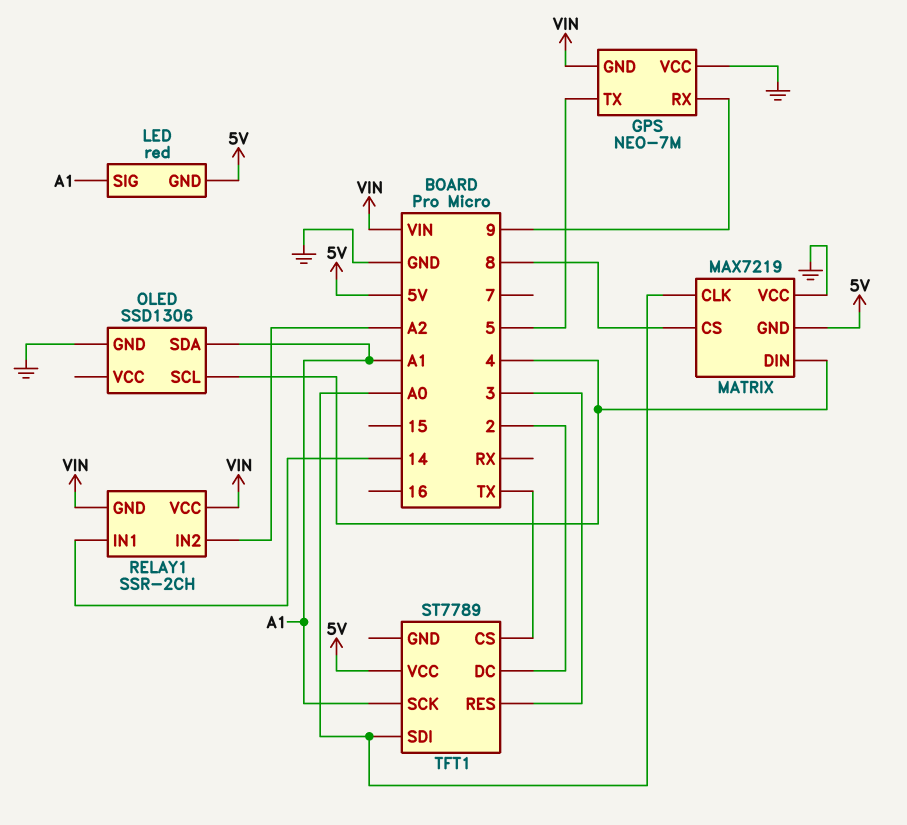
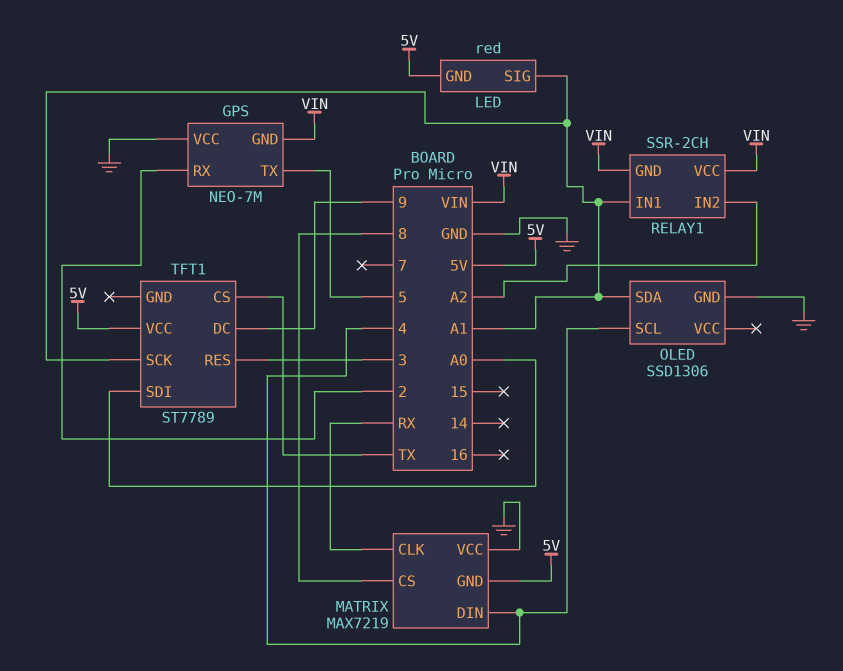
GPS pin RX: 9 -> 2
MATRIX pin CLK: A0 -> RX
RELAY1 pin IN1: 14 -> A1
TFT1 pin DC: 2 -> 9

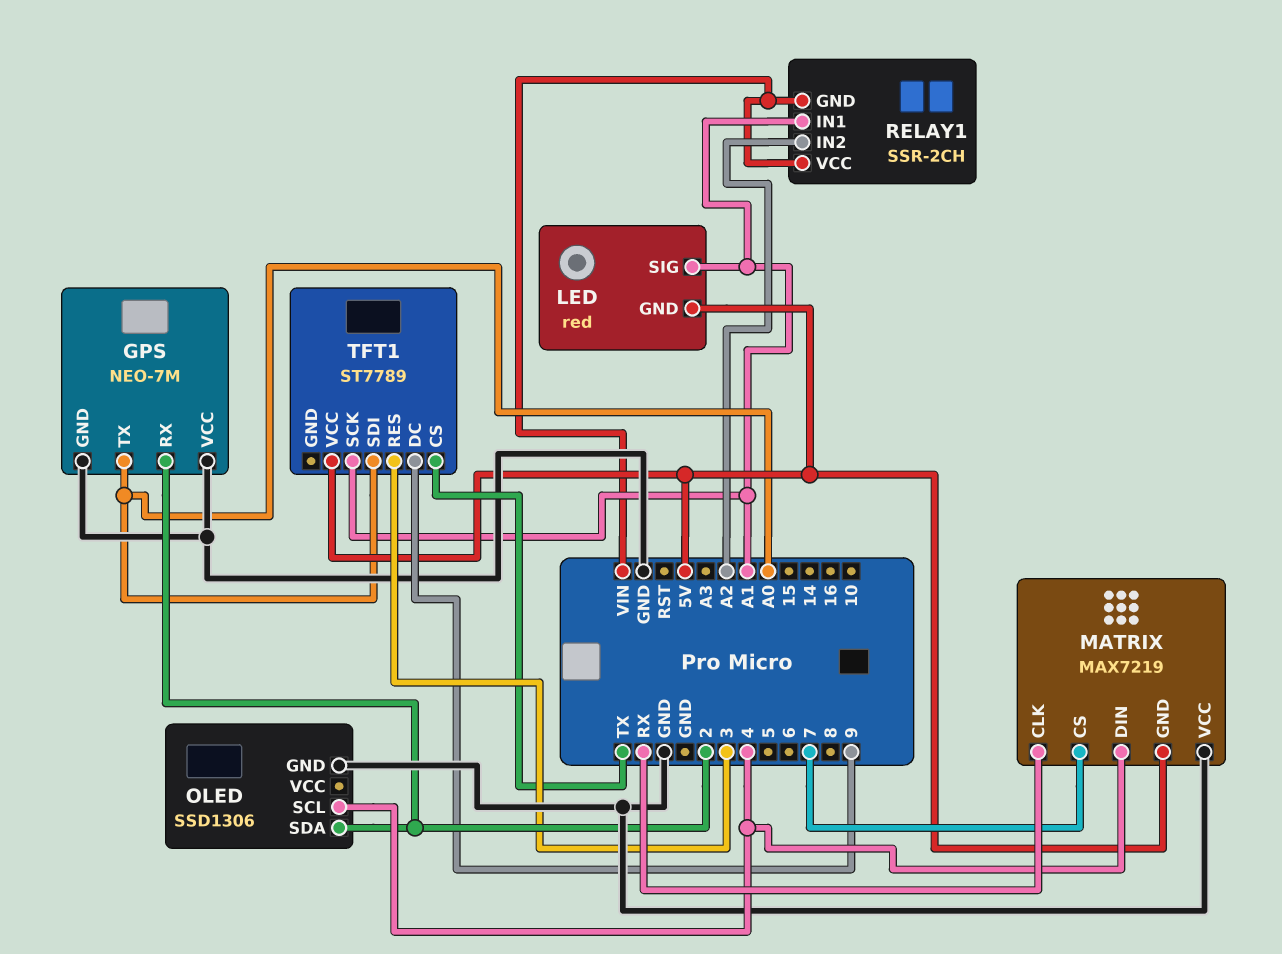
GPS pin GND: VIN -> GND
GPS pin TX: 5 -> A0
MATRIX pin CS: 8 -> 7
OLED pin SDA: A1 -> 2

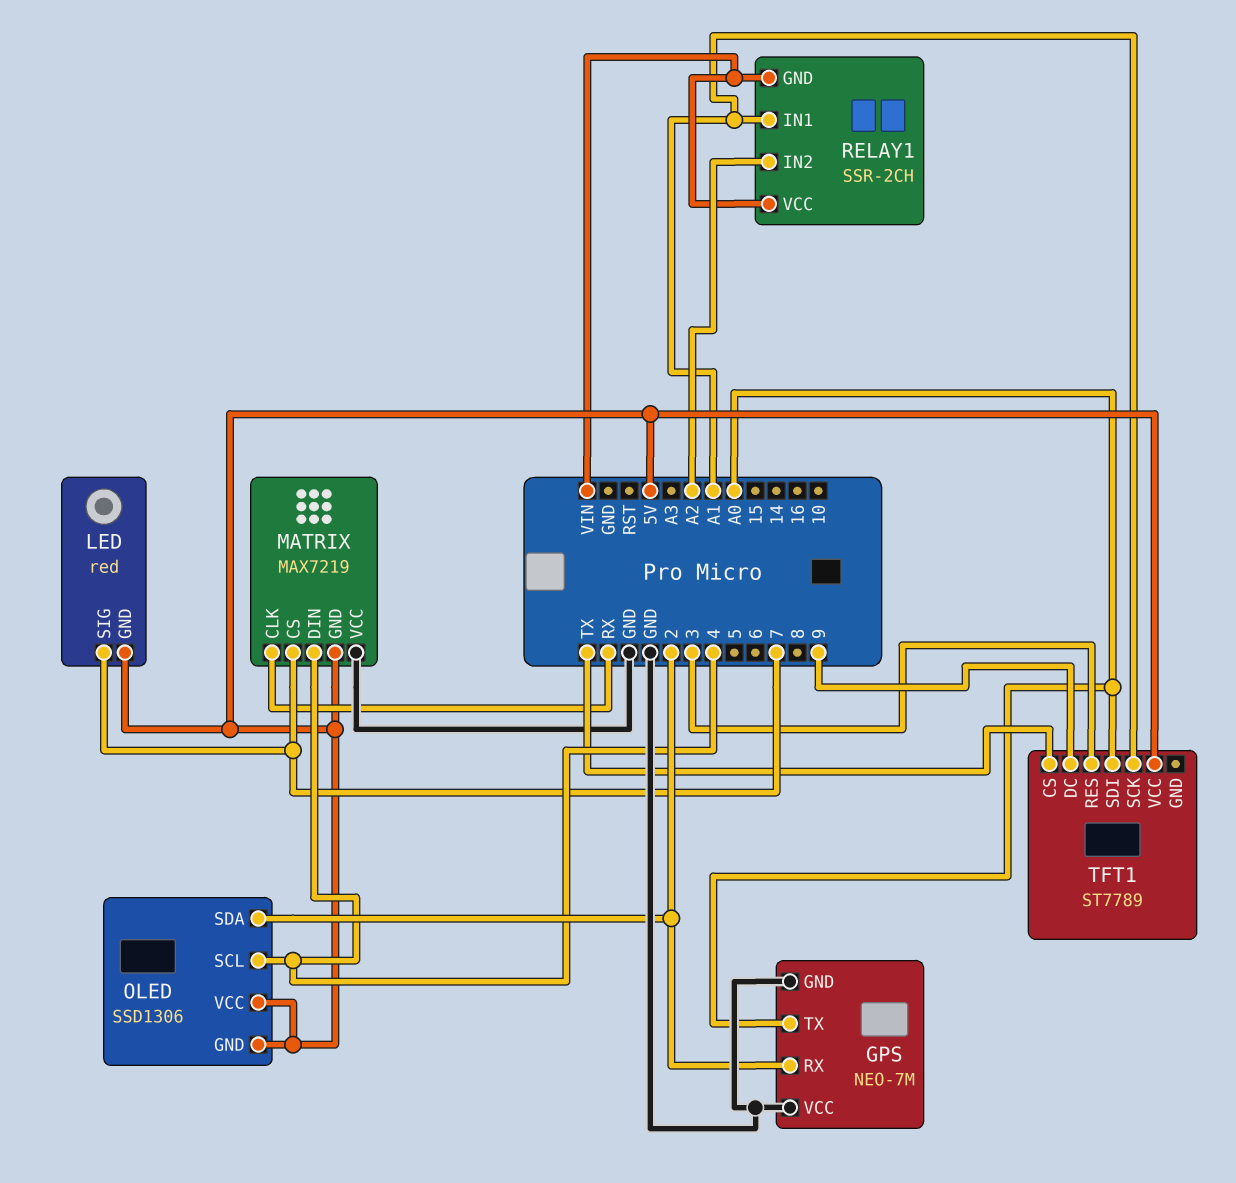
LED pin SIG: A1 -> 7
OLED pin GND: GND -> 5V
OLED pin VCC: none -> 5V

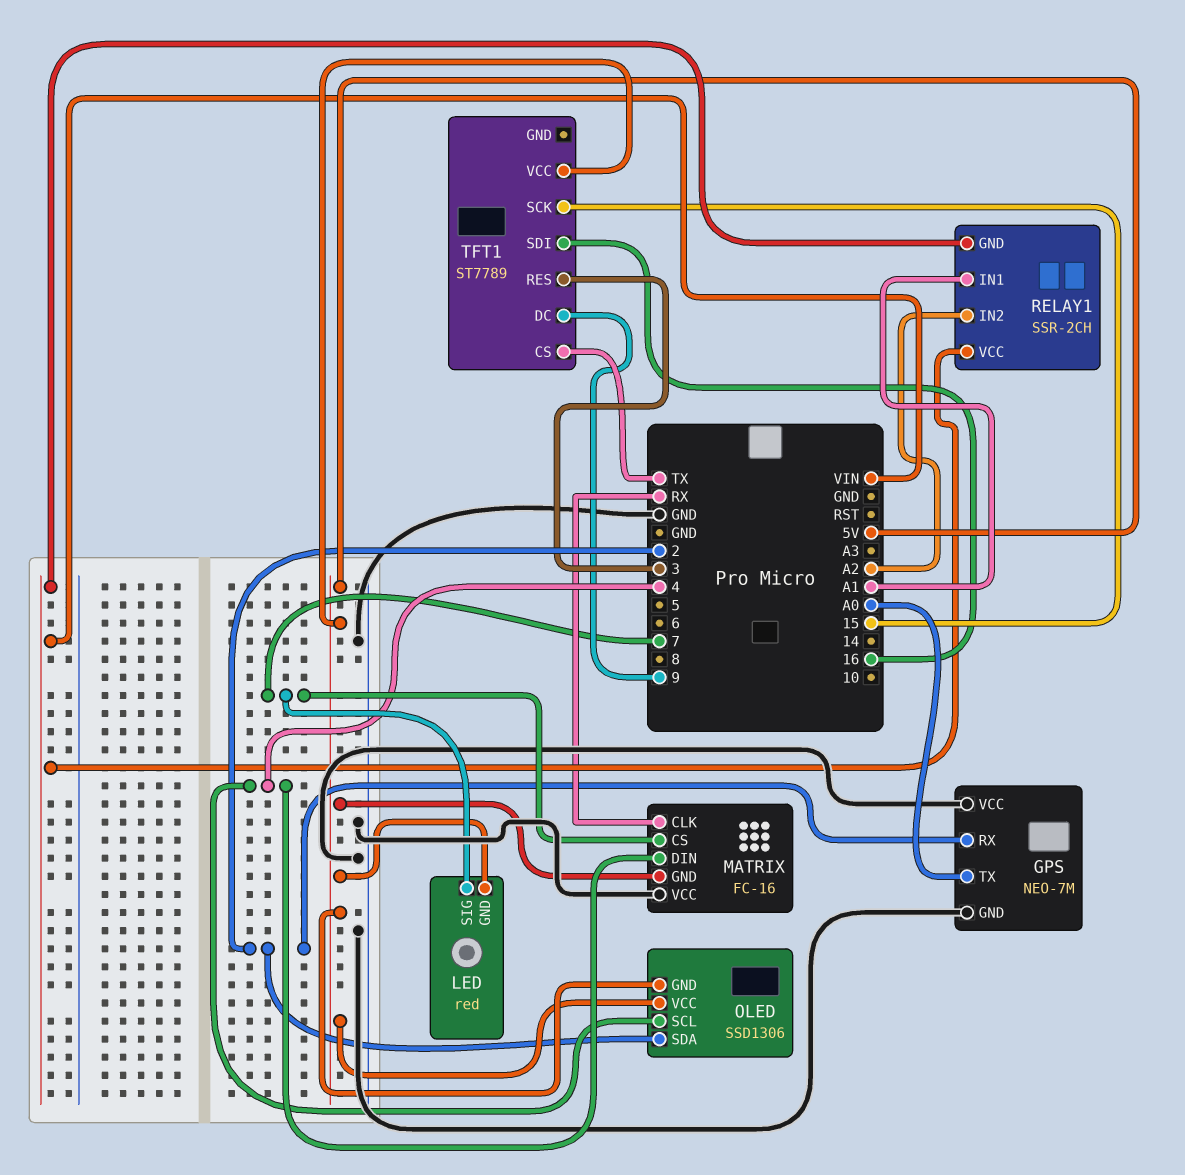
MATRIX: MAX7219 -> FC-16
TFT1 pin SCK: A1 -> 15
TFT1 pin SDI: A0 -> 16

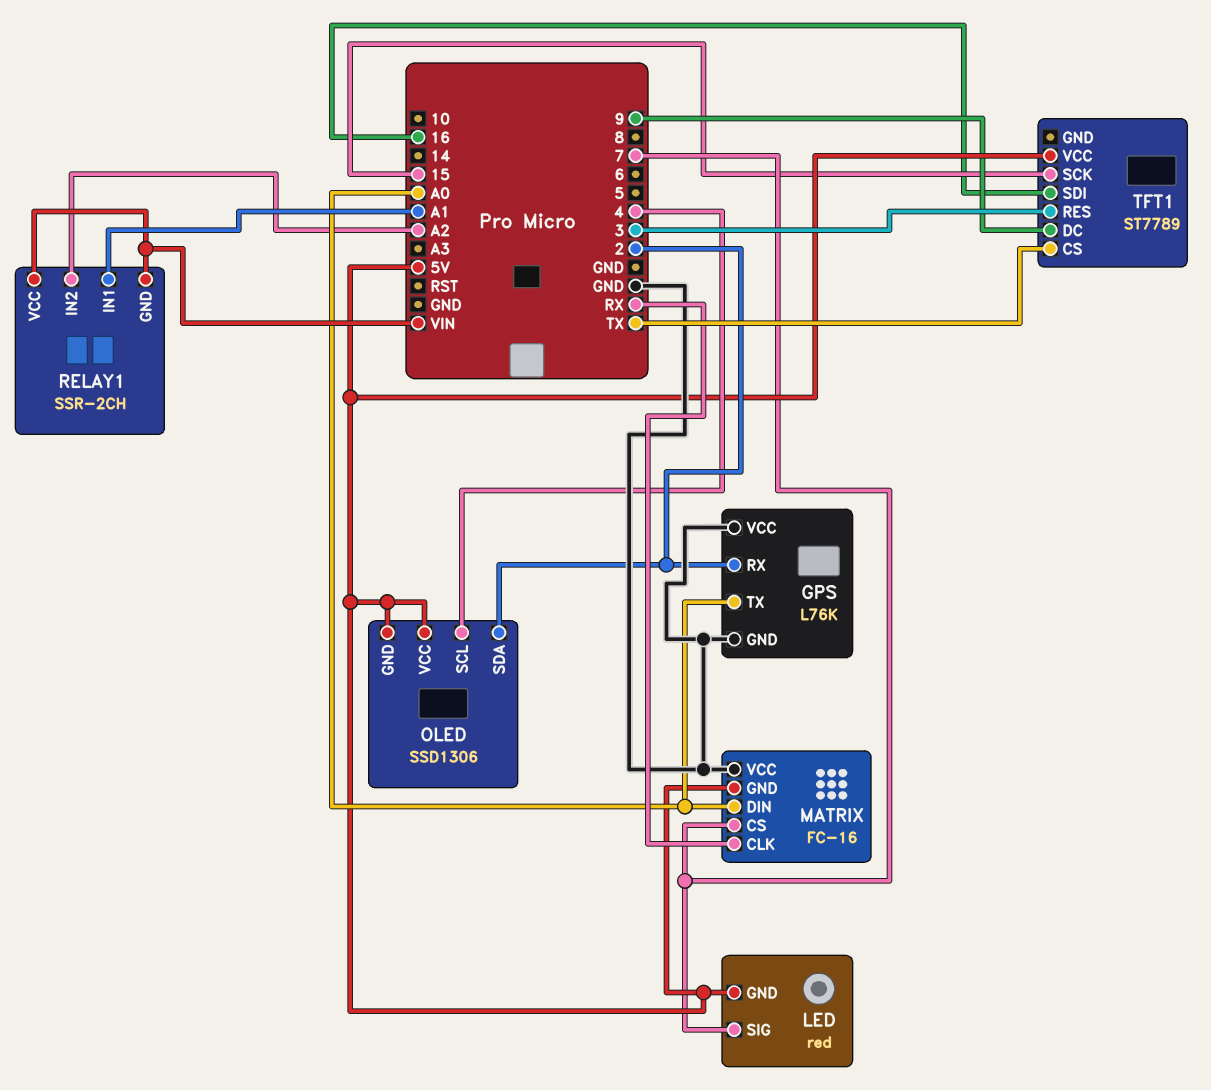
GPS: NEO-7M -> L76K
MATRIX pin DIN: 4 -> A0

